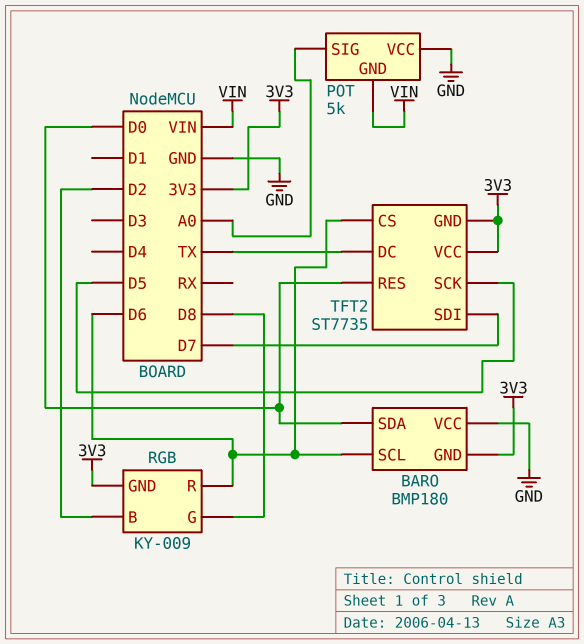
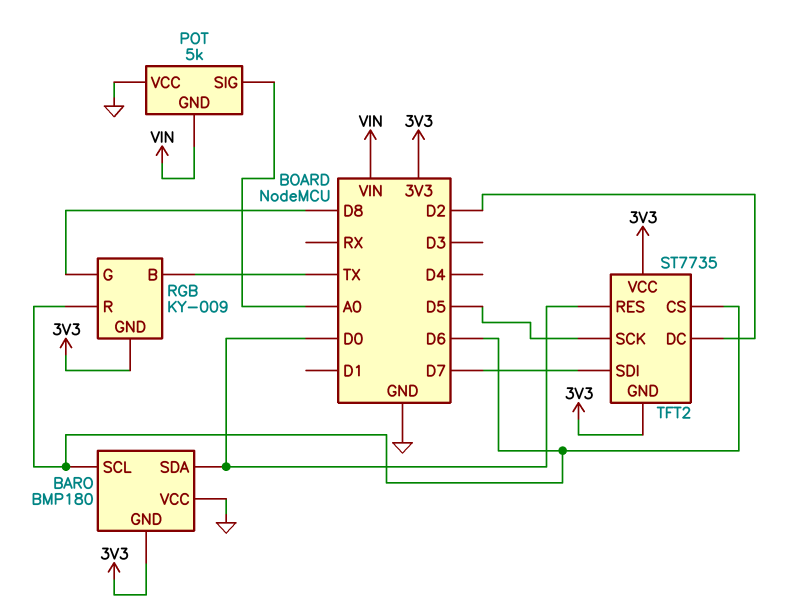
RGB pin B: D2 -> TX
TFT2 pin DC: TX -> D2

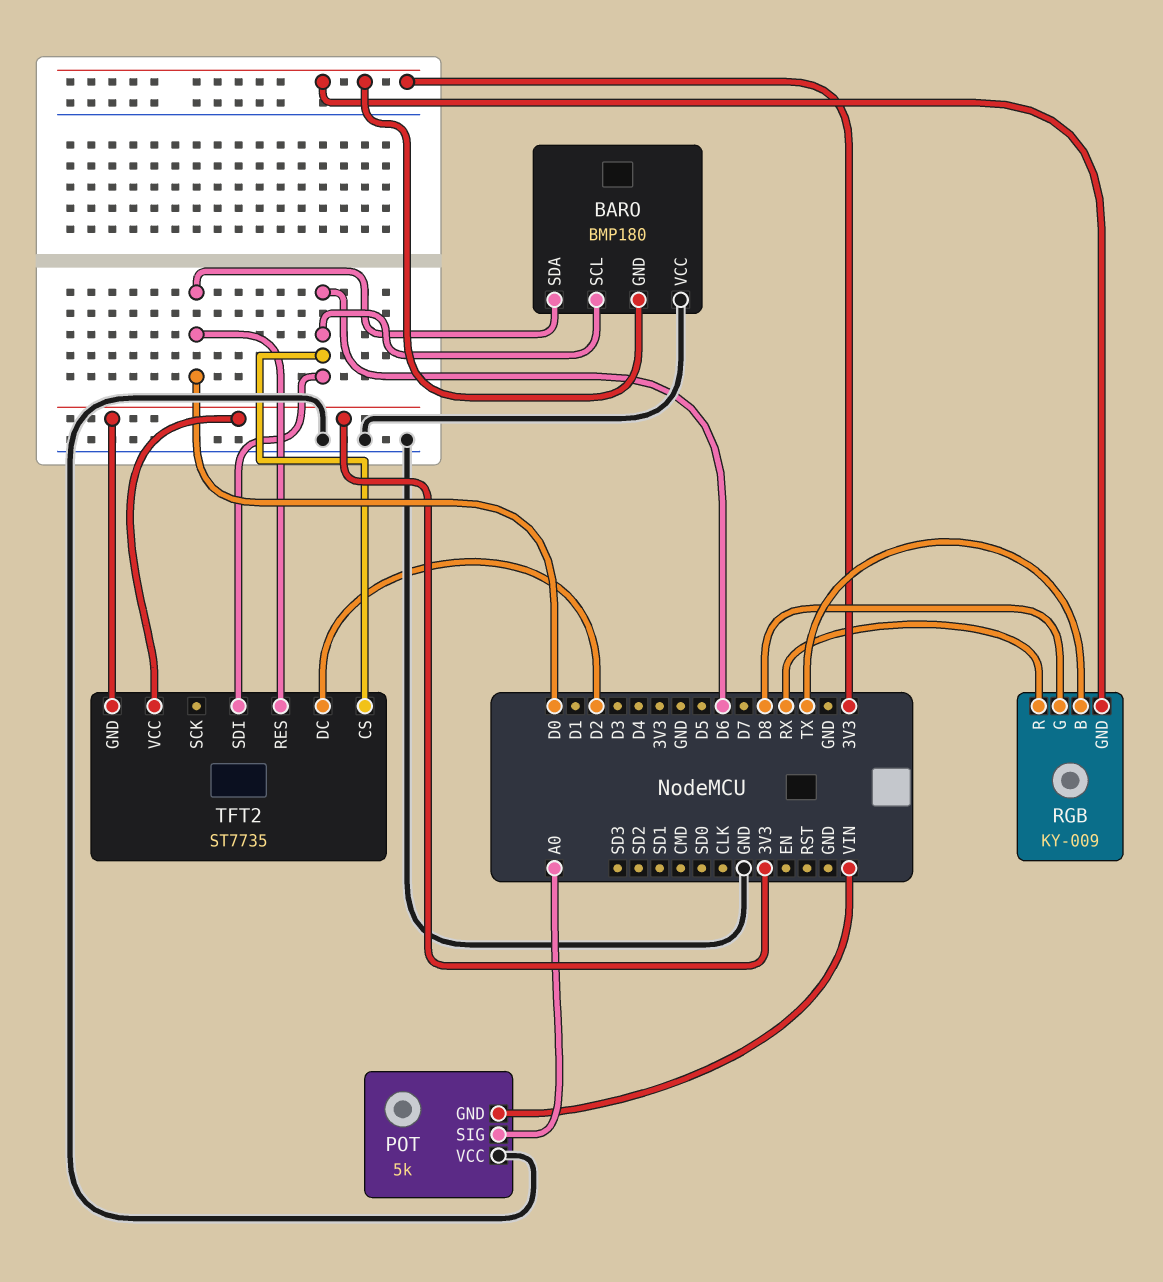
RGB pin R: D6 -> RX
TFT2 pin SCK: D5 -> none
TFT2 pin SDI: D7 -> D6

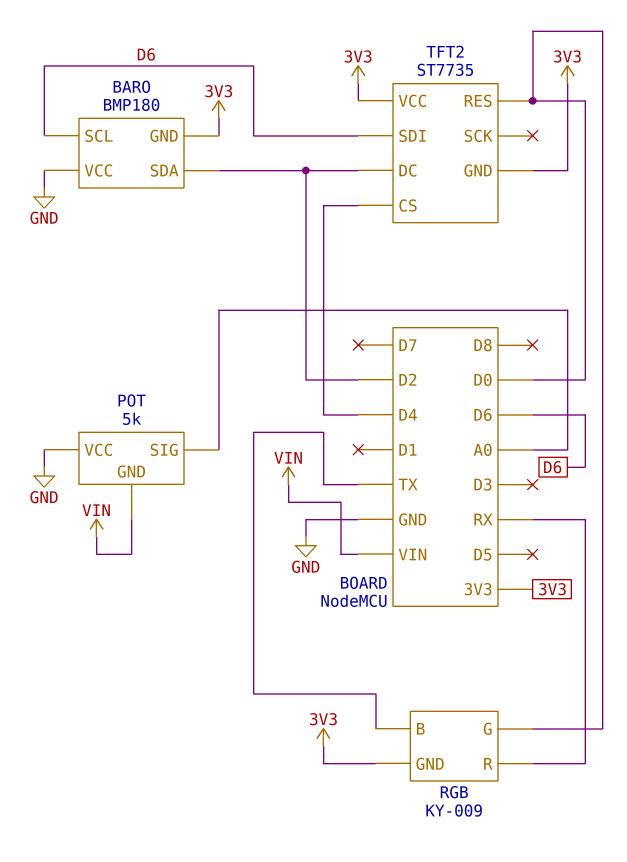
BARO pin SDA: D0 -> D2
RGB pin G: D8 -> D0
TFT2 pin CS: D6 -> D4

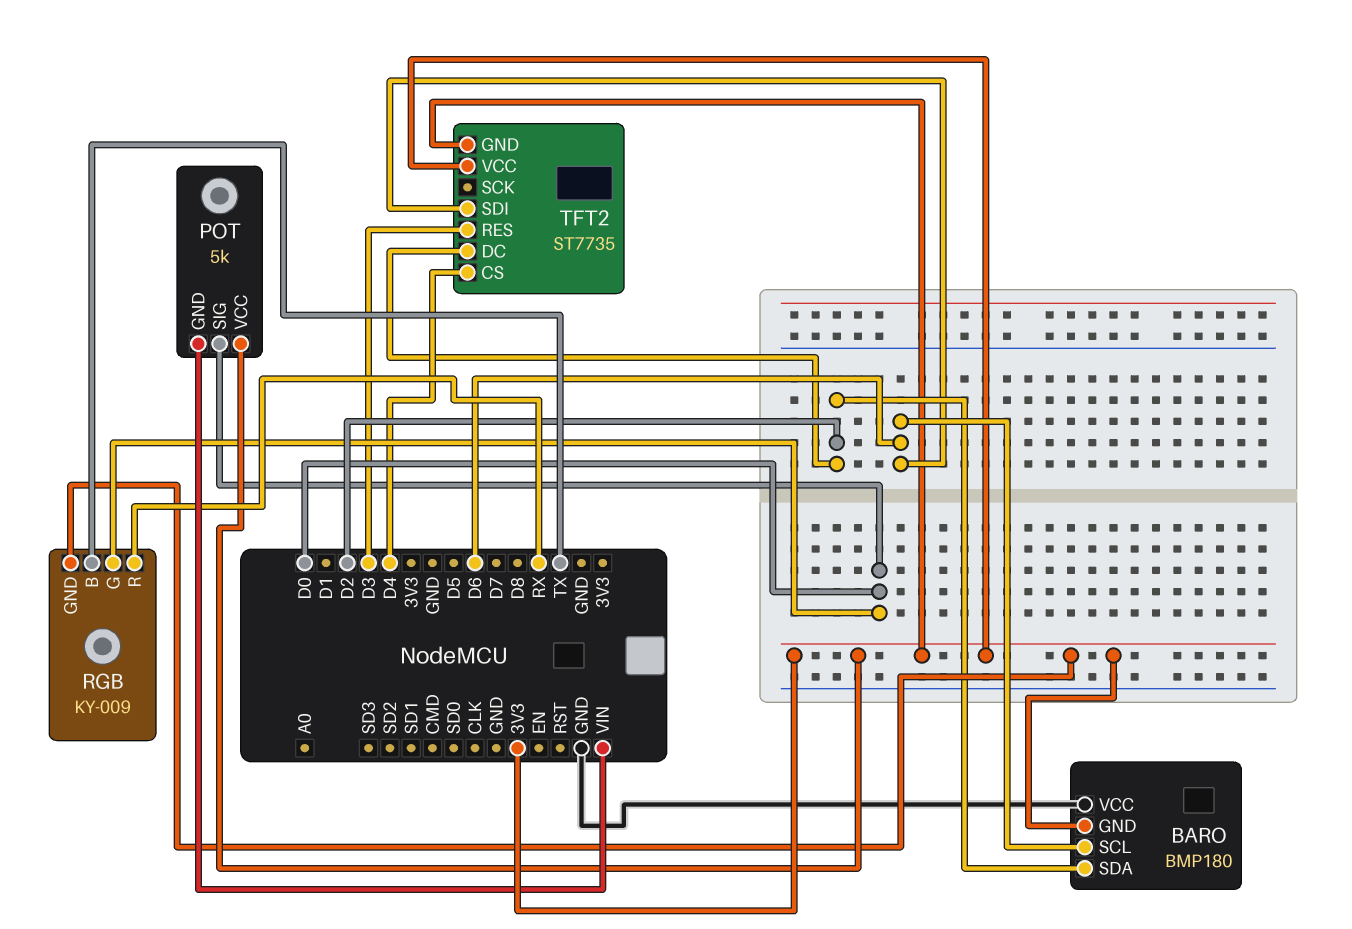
POT pin SIG: A0 -> D0
POT pin VCC: GND -> 3V3
TFT2 pin RES: D0 -> D3

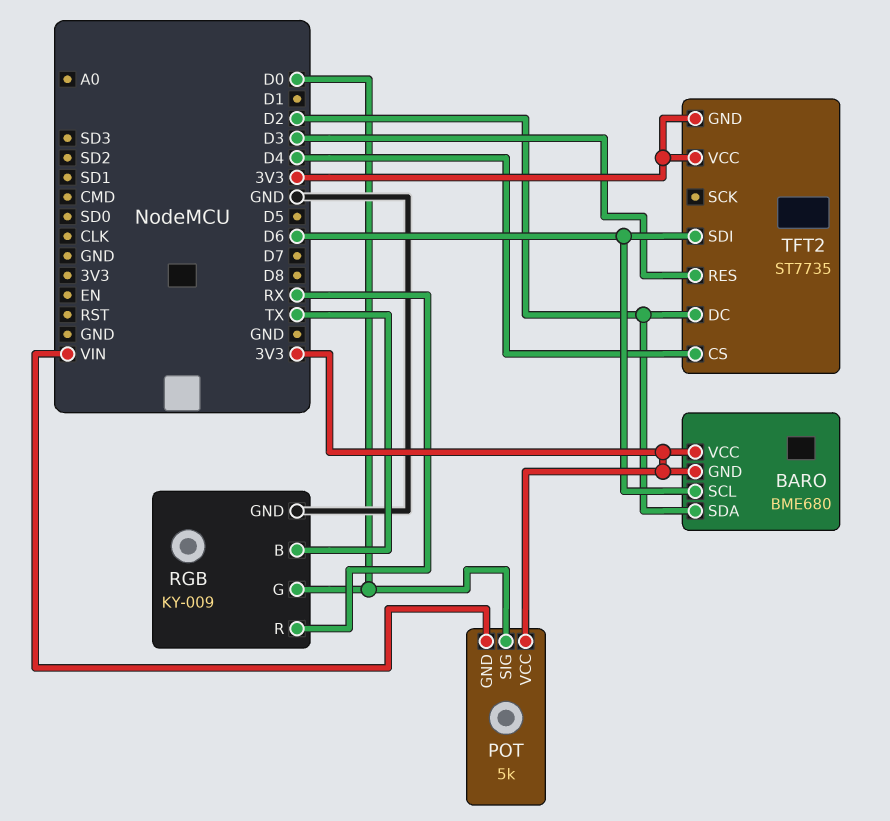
BARO: BMP180 -> BME680
BARO pin VCC: GND -> 3V3
RGB pin GND: 3V3 -> GND

